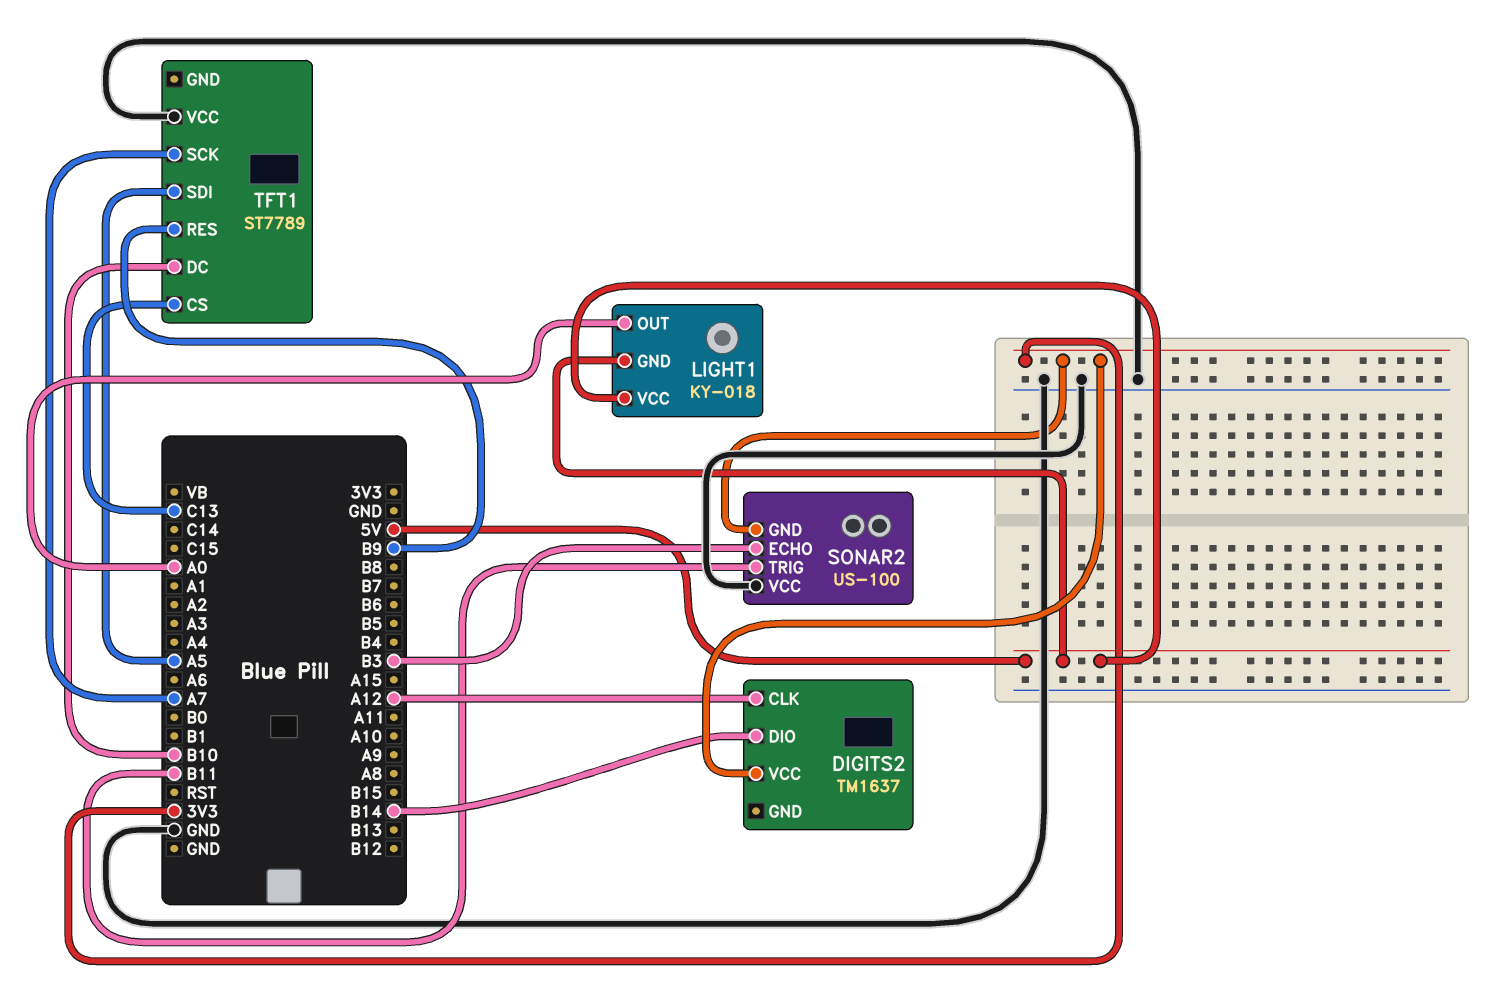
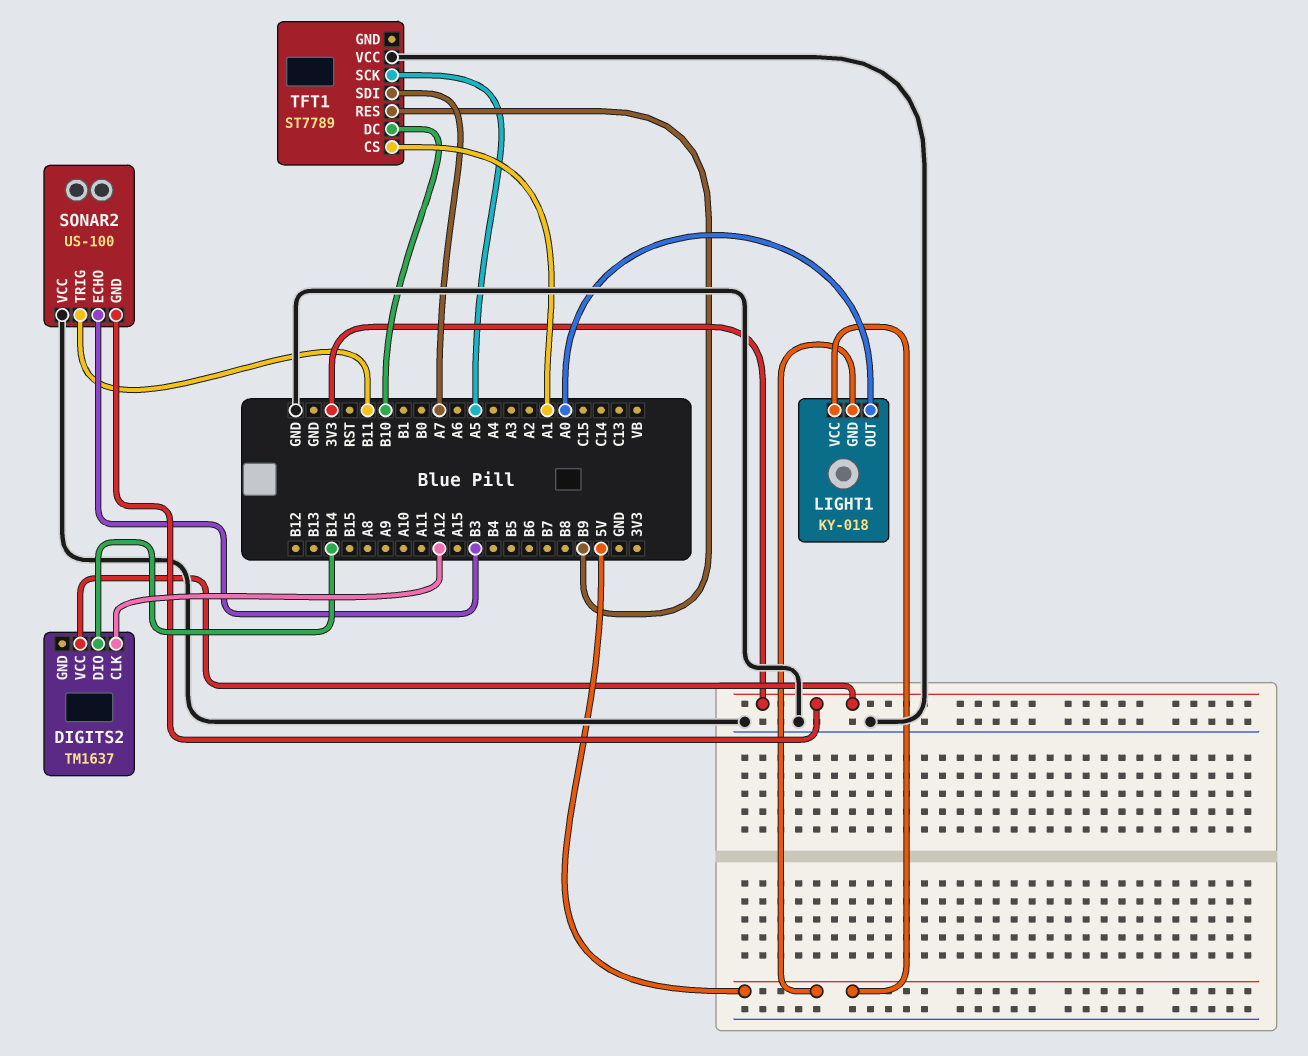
TFT1 pin CS: C13 -> A1
TFT1 pin SCK: A7 -> A5
TFT1 pin SDI: A5 -> A7

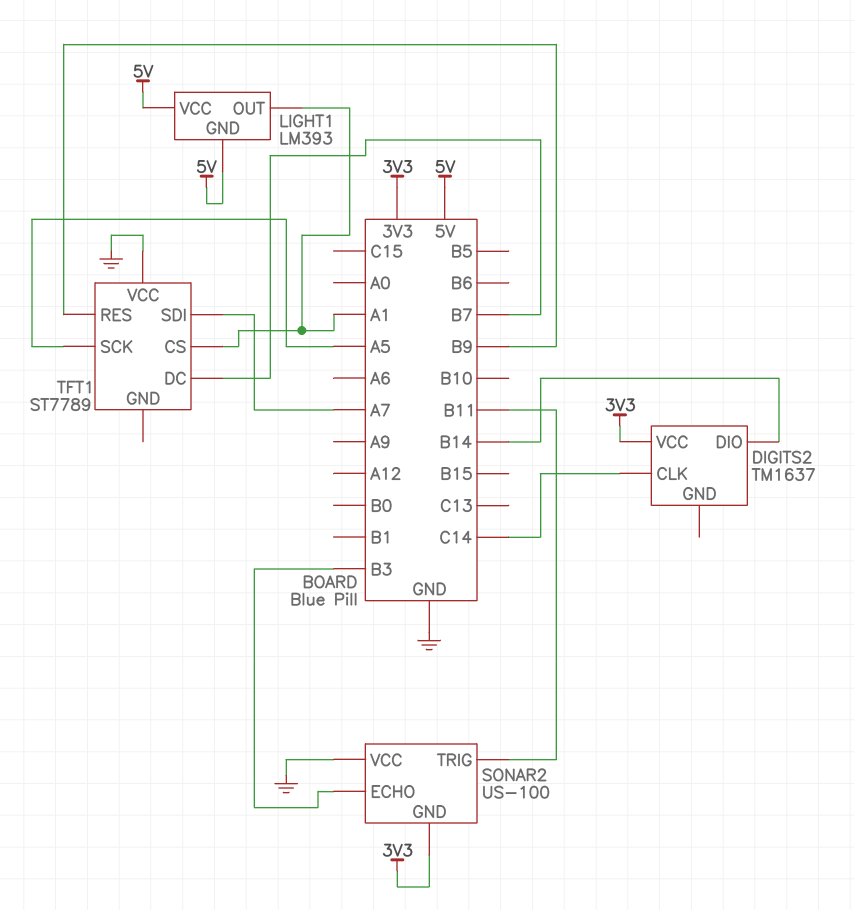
DIGITS2 pin CLK: A12 -> C14
LIGHT1: KY-018 -> LM393
LIGHT1 pin OUT: A0 -> A1
TFT1 pin DC: B10 -> B7

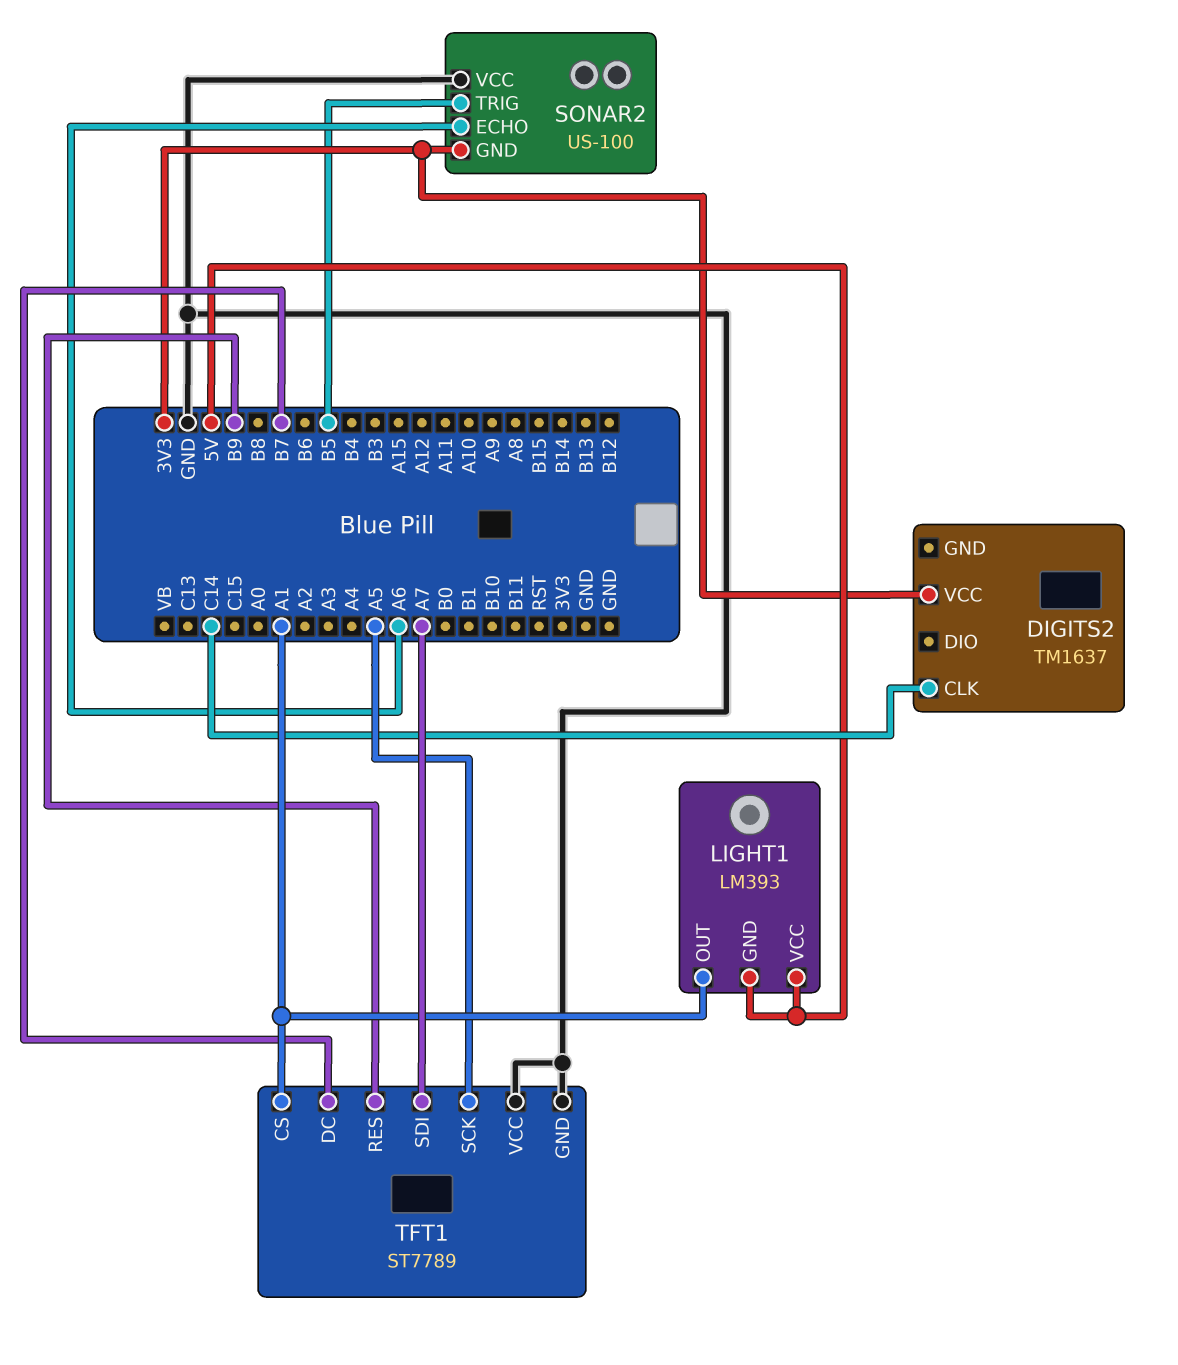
DIGITS2 pin DIO: B14 -> none
SONAR2 pin ECHO: B3 -> A6
SONAR2 pin TRIG: B11 -> B5
TFT1 pin GND: none -> GND

